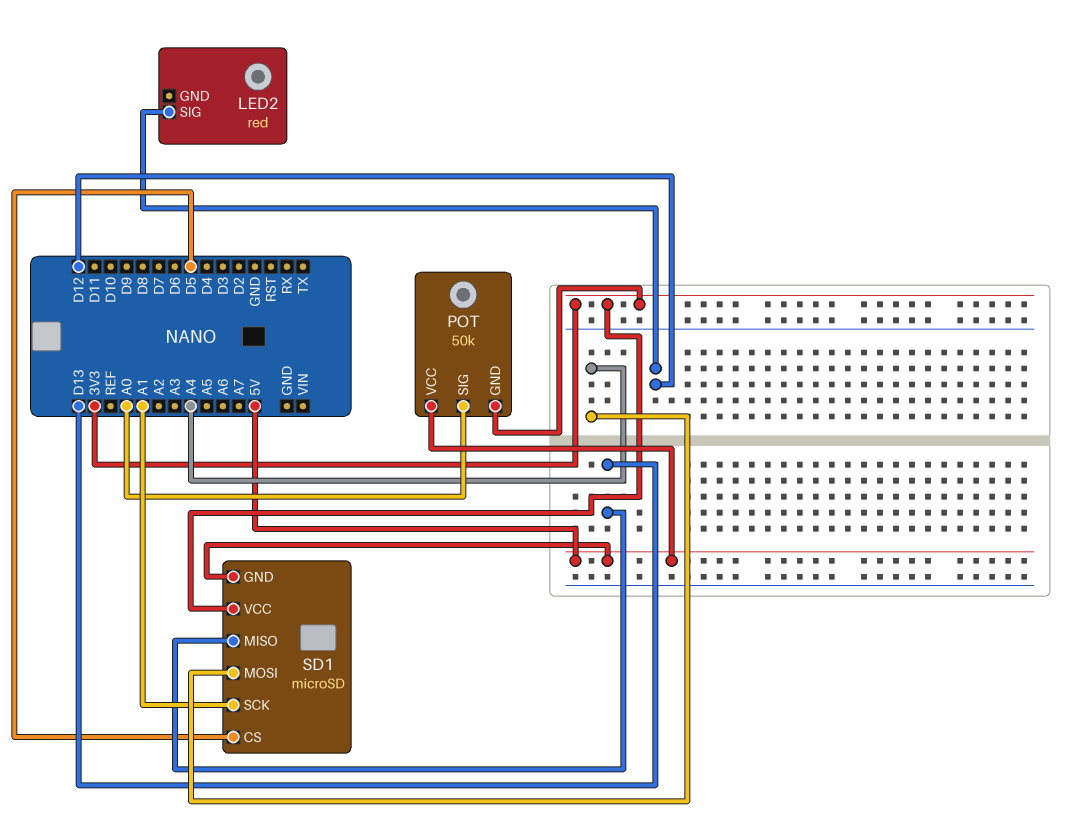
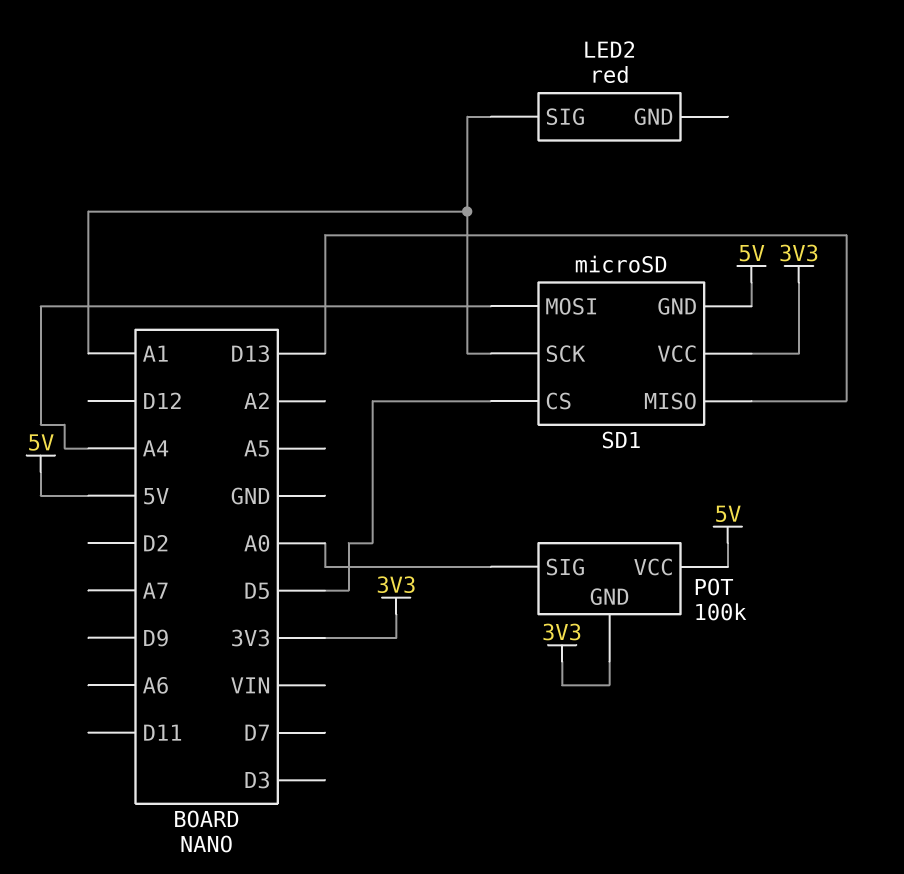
LED2 pin SIG: D12 -> A1
POT: 50k -> 100k

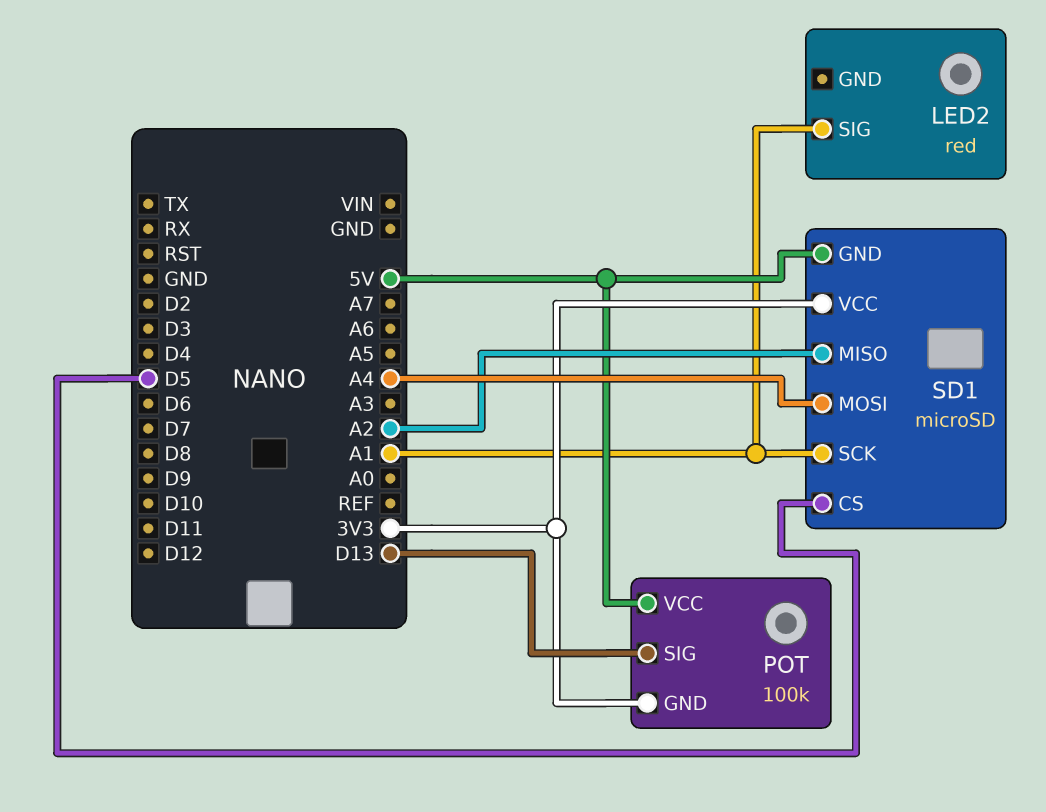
POT pin SIG: A0 -> D13
SD1 pin MISO: D13 -> A2

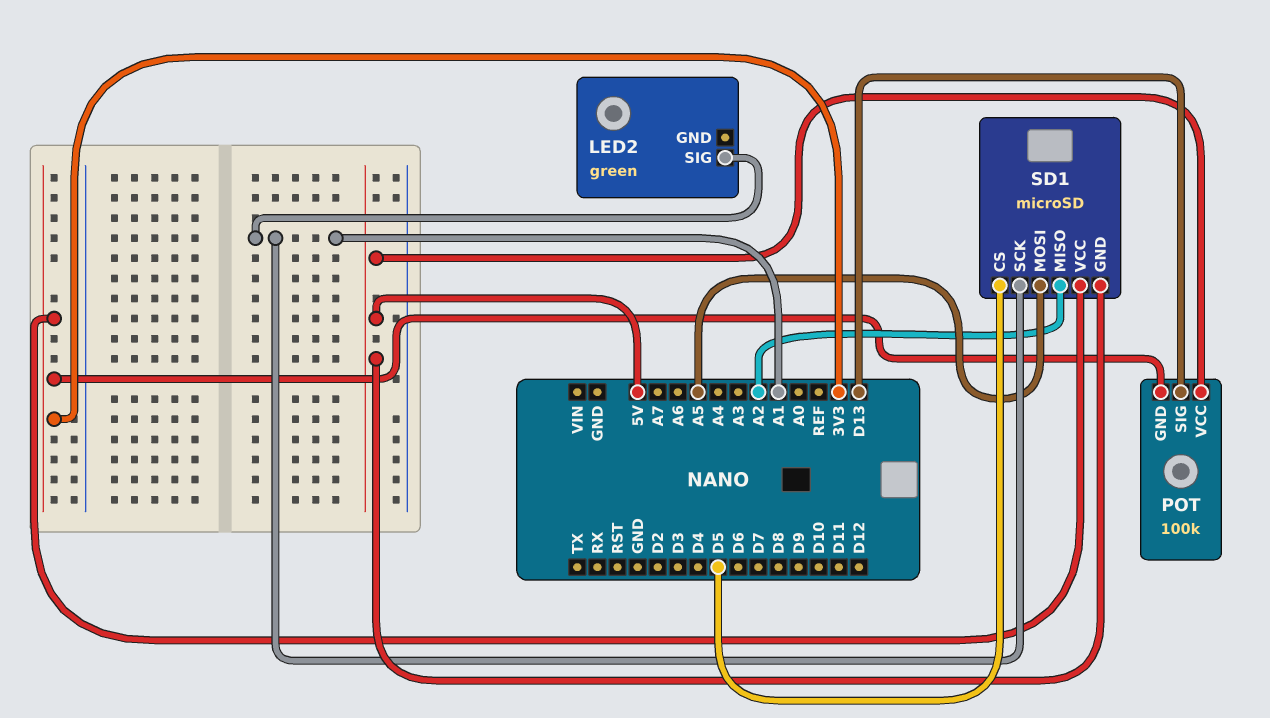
LED2: red -> green
SD1 pin MOSI: A4 -> A5

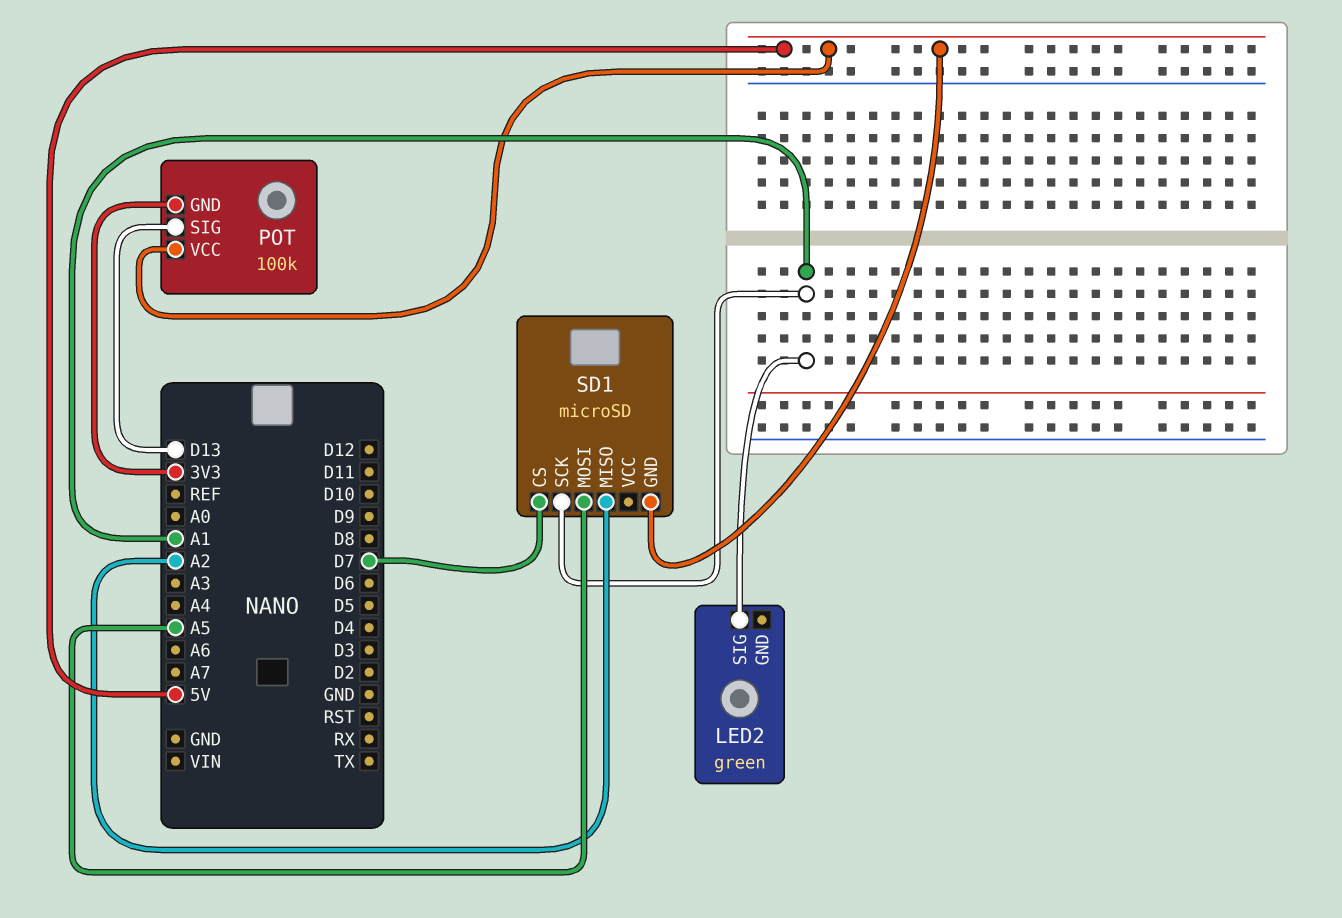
SD1 pin CS: D5 -> D7
SD1 pin VCC: 3V3 -> none

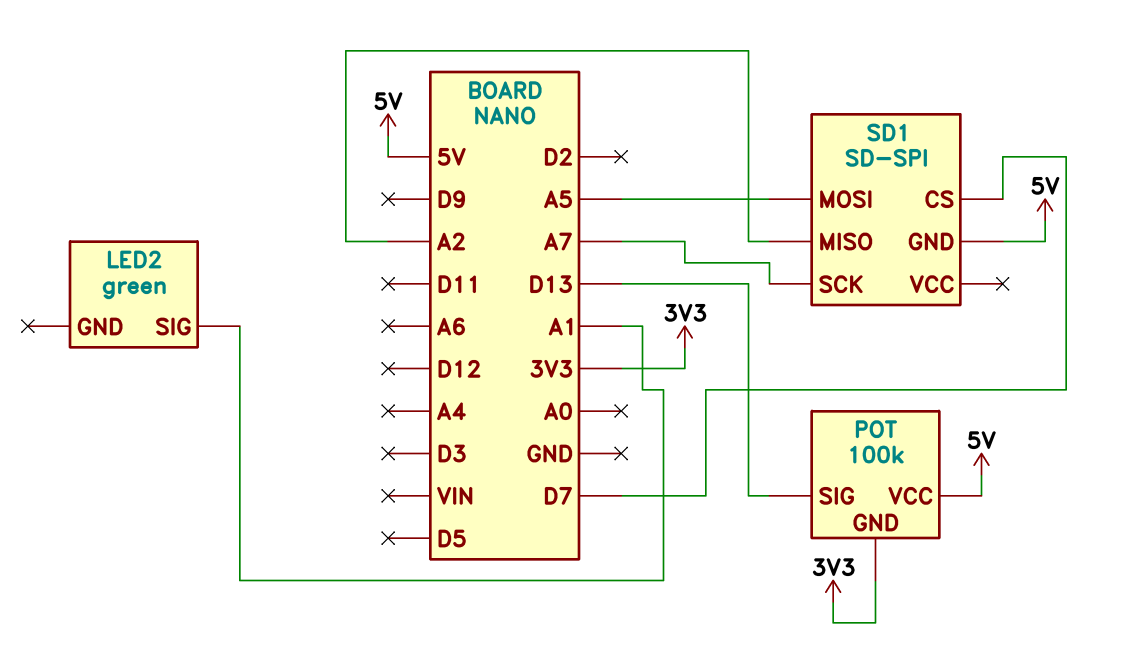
SD1: microSD -> SD-SPI
SD1 pin SCK: A1 -> A7

